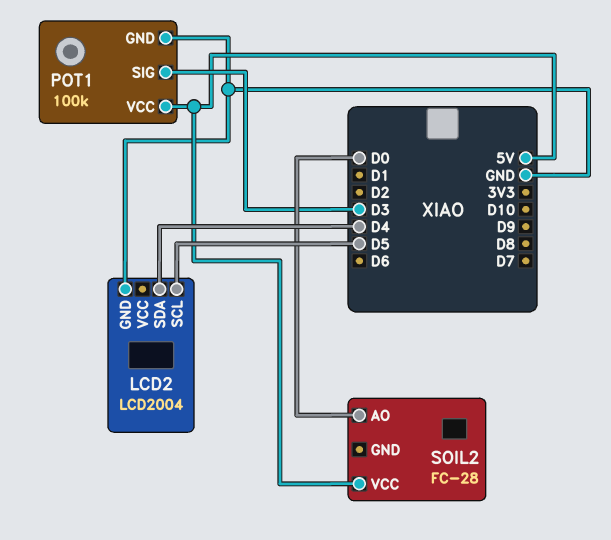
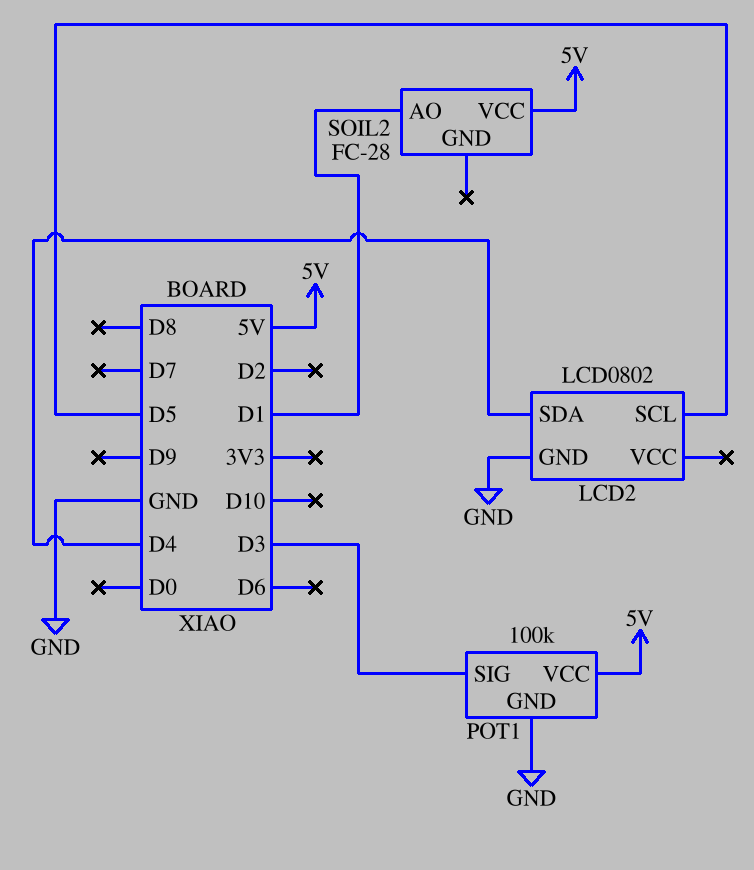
LCD2: LCD2004 -> LCD0802
SOIL2 pin AO: D0 -> D1

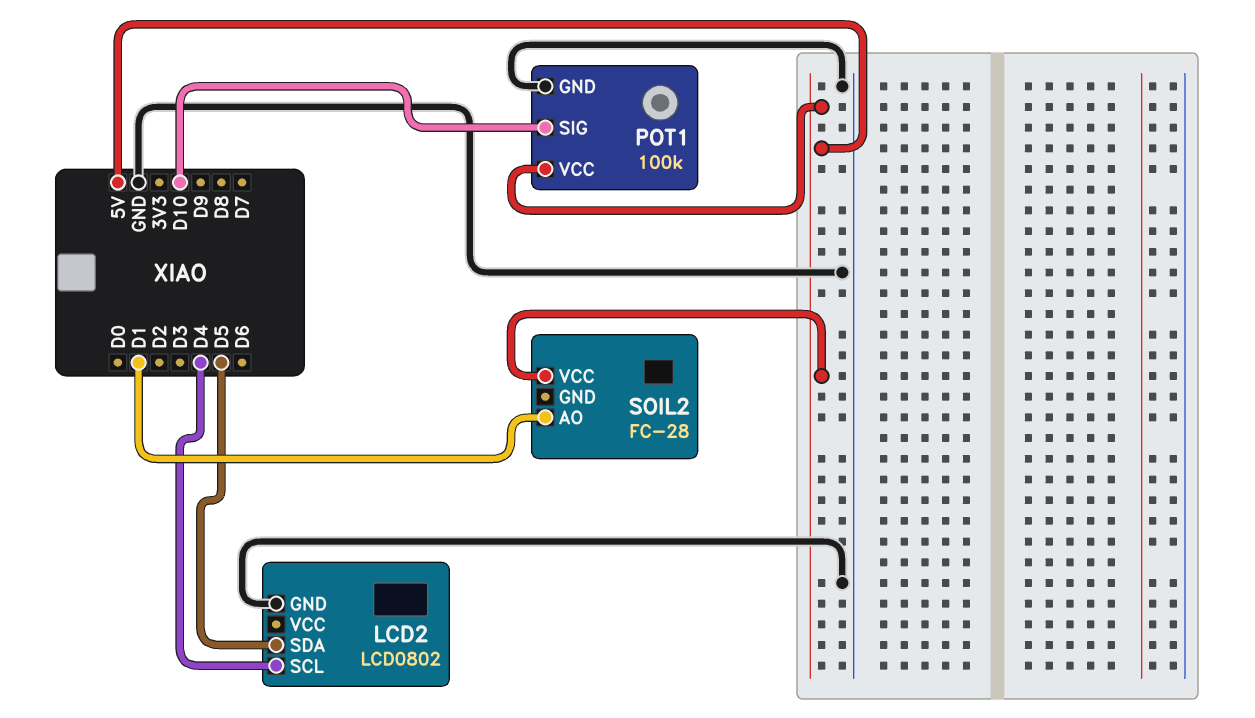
LCD2 pin SCL: D5 -> D4
LCD2 pin SDA: D4 -> D5
POT1 pin SIG: D3 -> D10

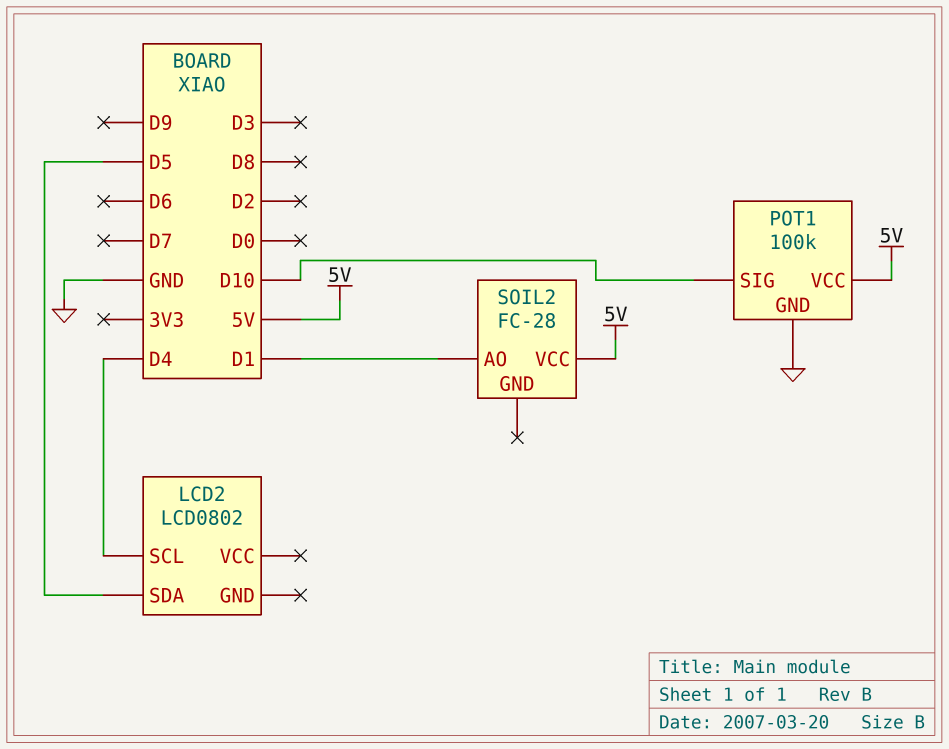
LCD2 pin GND: GND -> none

